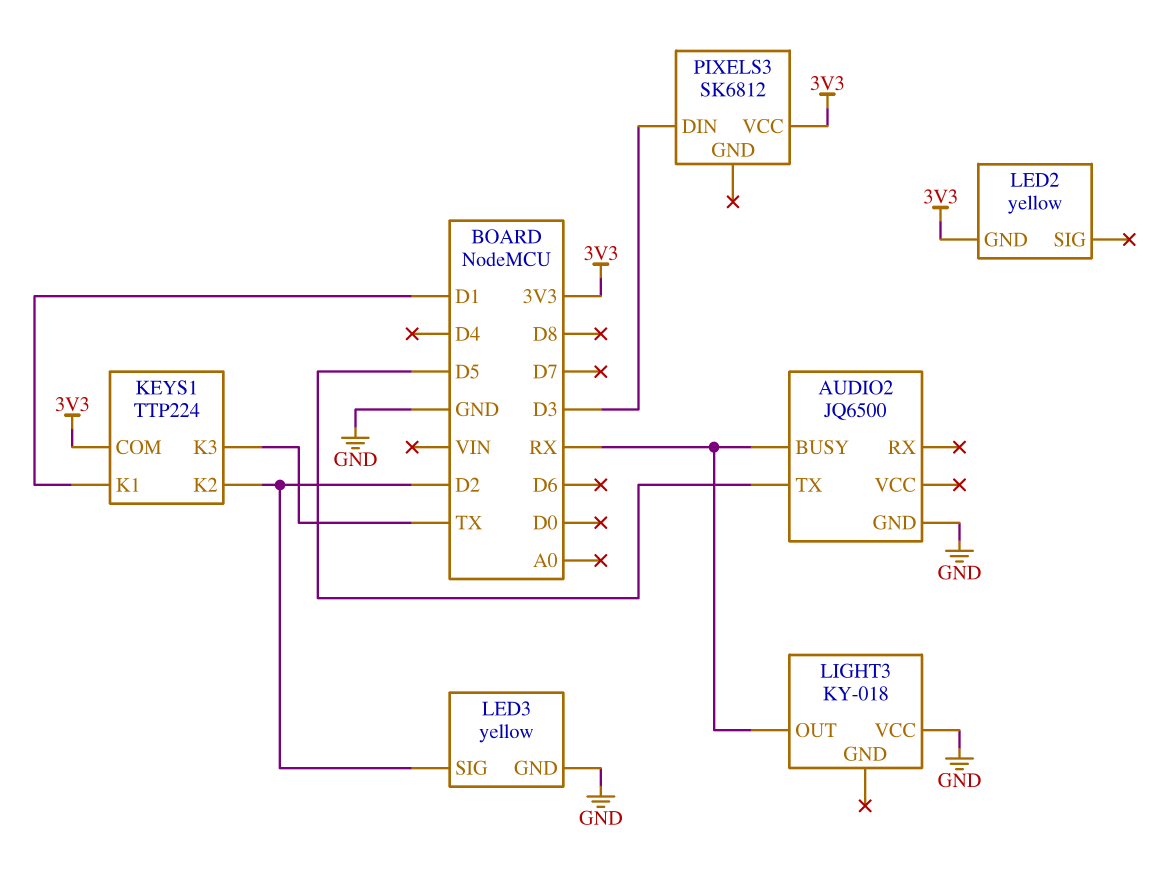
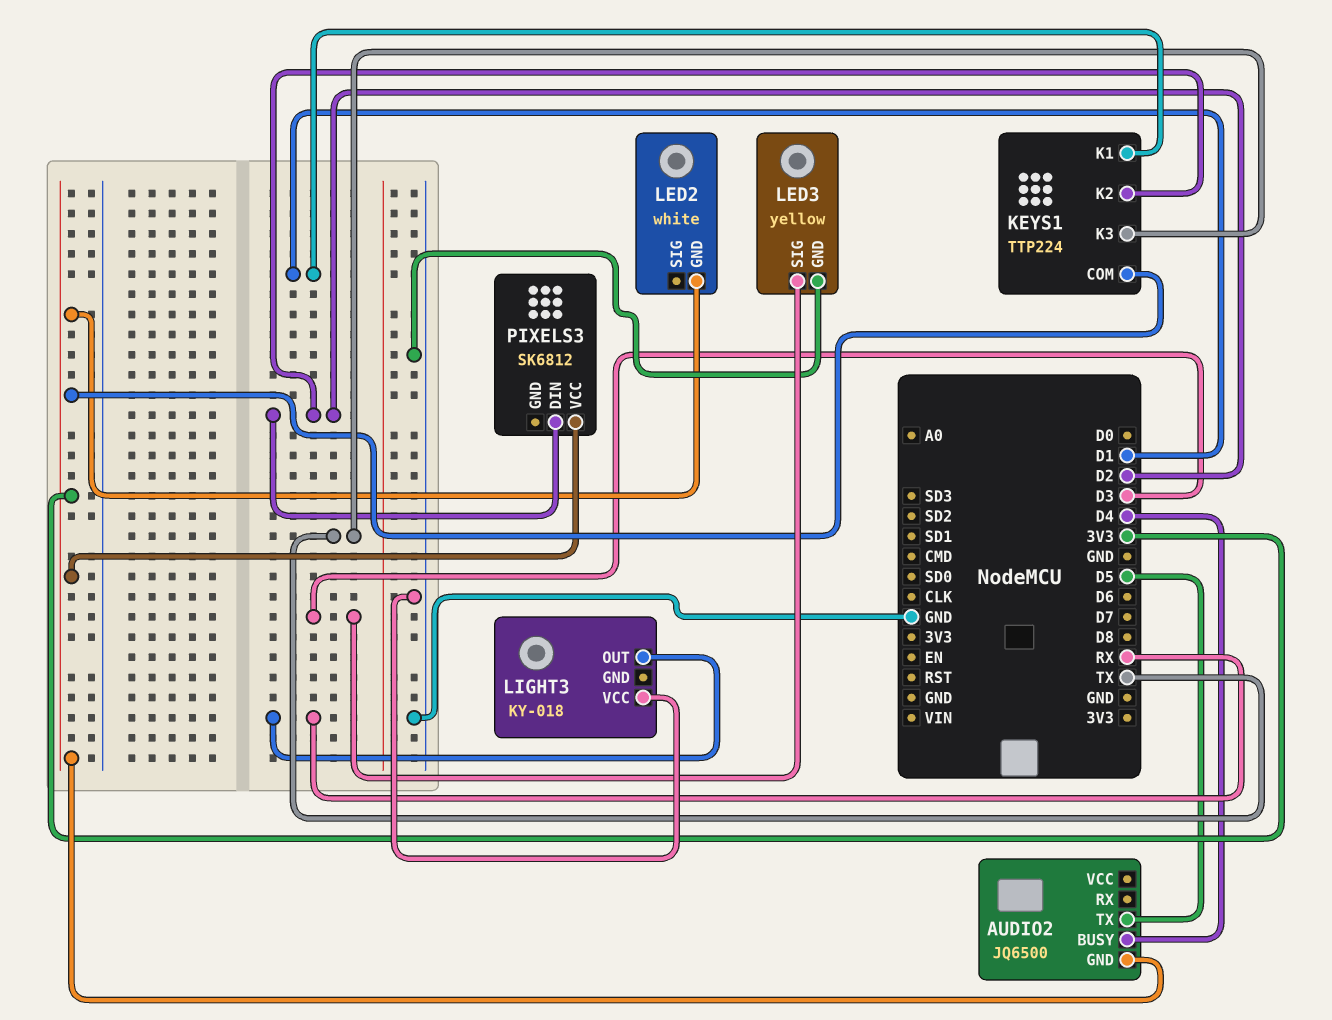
AUDIO2 pin BUSY: RX -> D4
AUDIO2 pin GND: GND -> 3V3
LED2: yellow -> white
LED3 pin SIG: D2 -> D3
PIXELS3 pin DIN: D3 -> D2

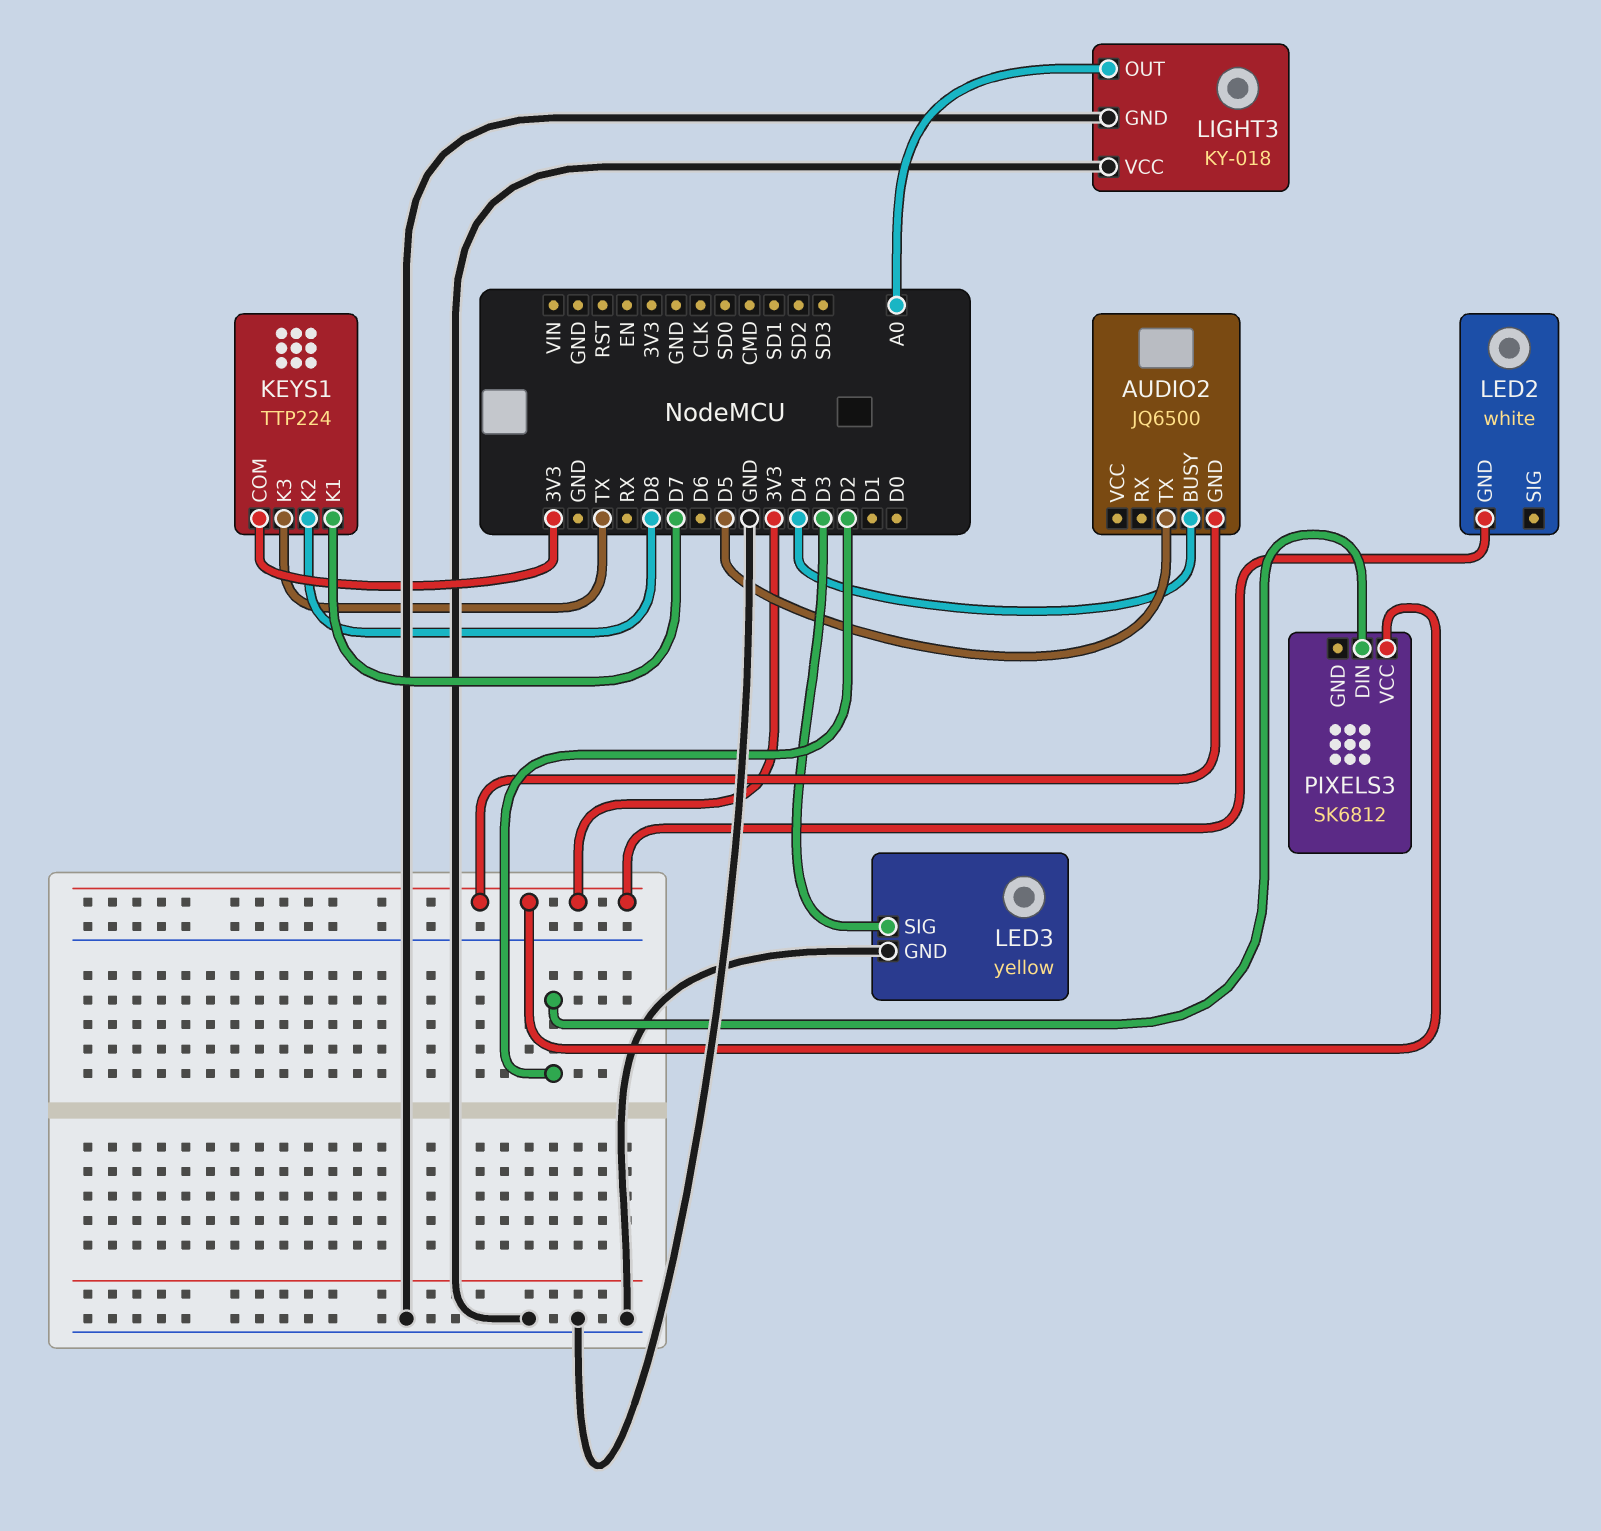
KEYS1 pin K1: D1 -> D7
KEYS1 pin K2: D2 -> D8
LIGHT3 pin GND: none -> GND
LIGHT3 pin OUT: RX -> A0

